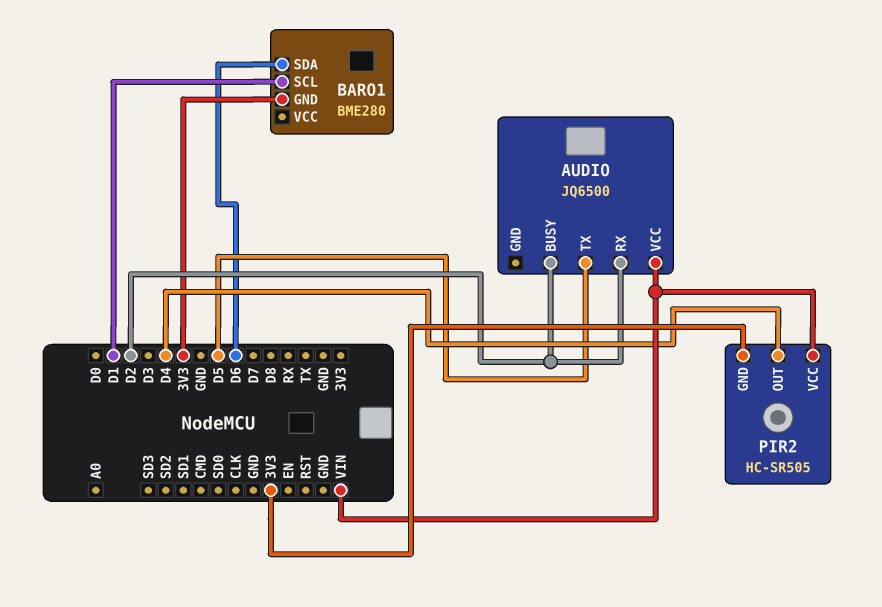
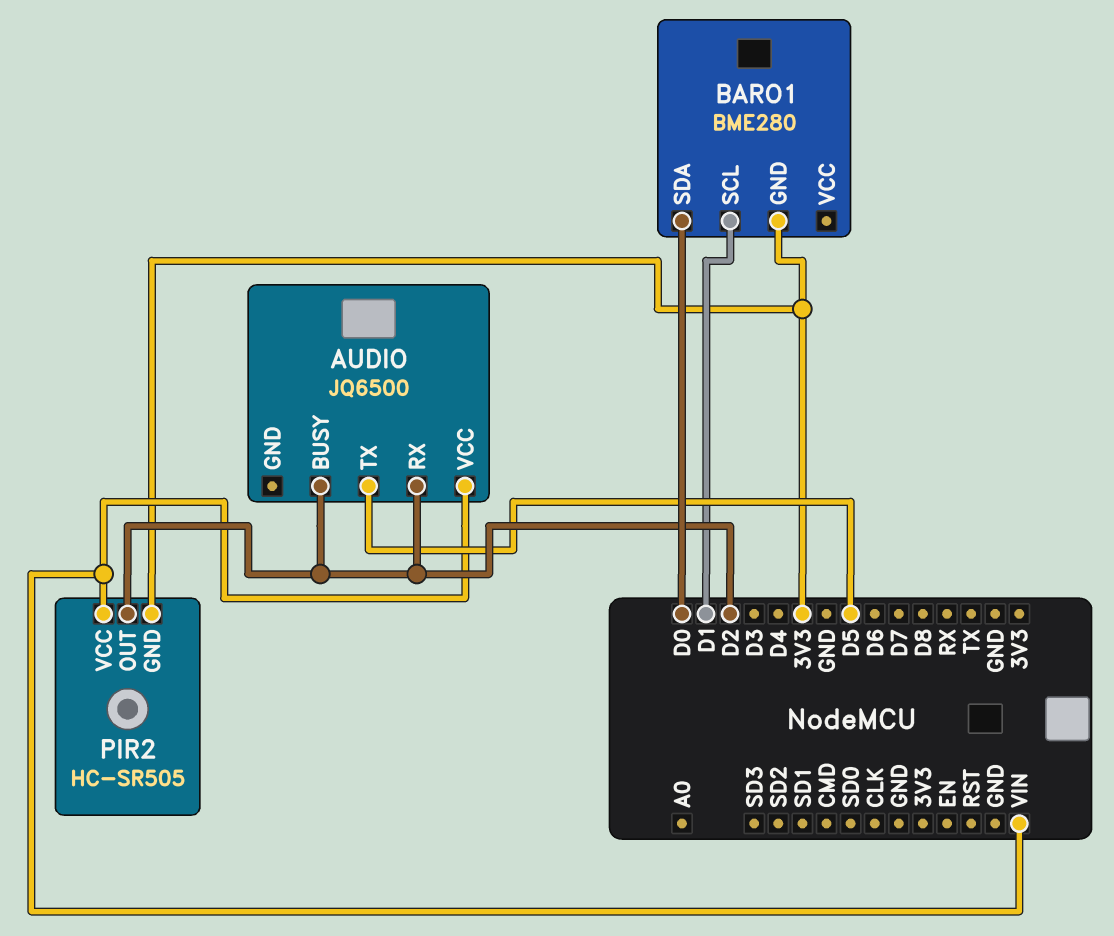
BARO1 pin SDA: D6 -> D0
PIR2 pin OUT: D4 -> D2

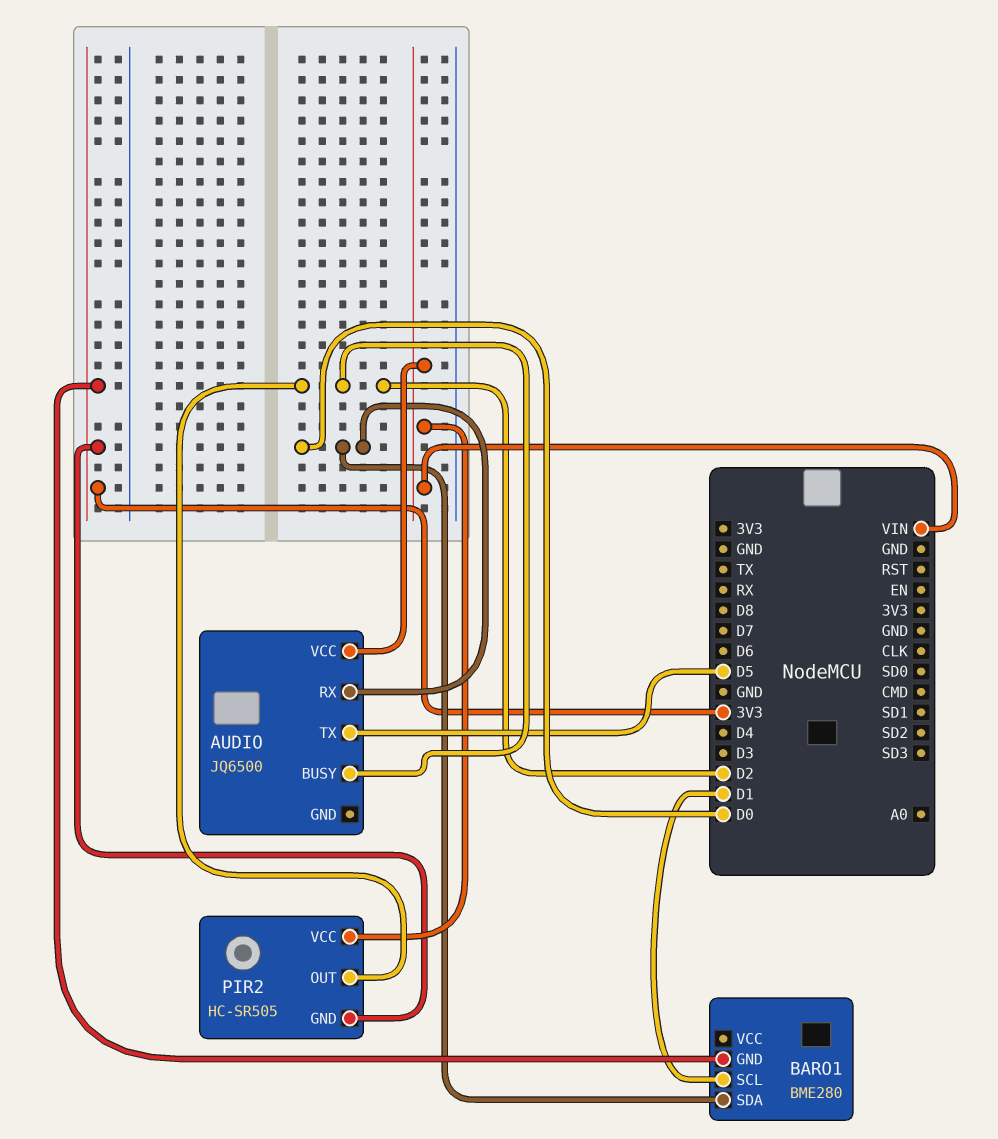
AUDIO pin RX: D2 -> D0

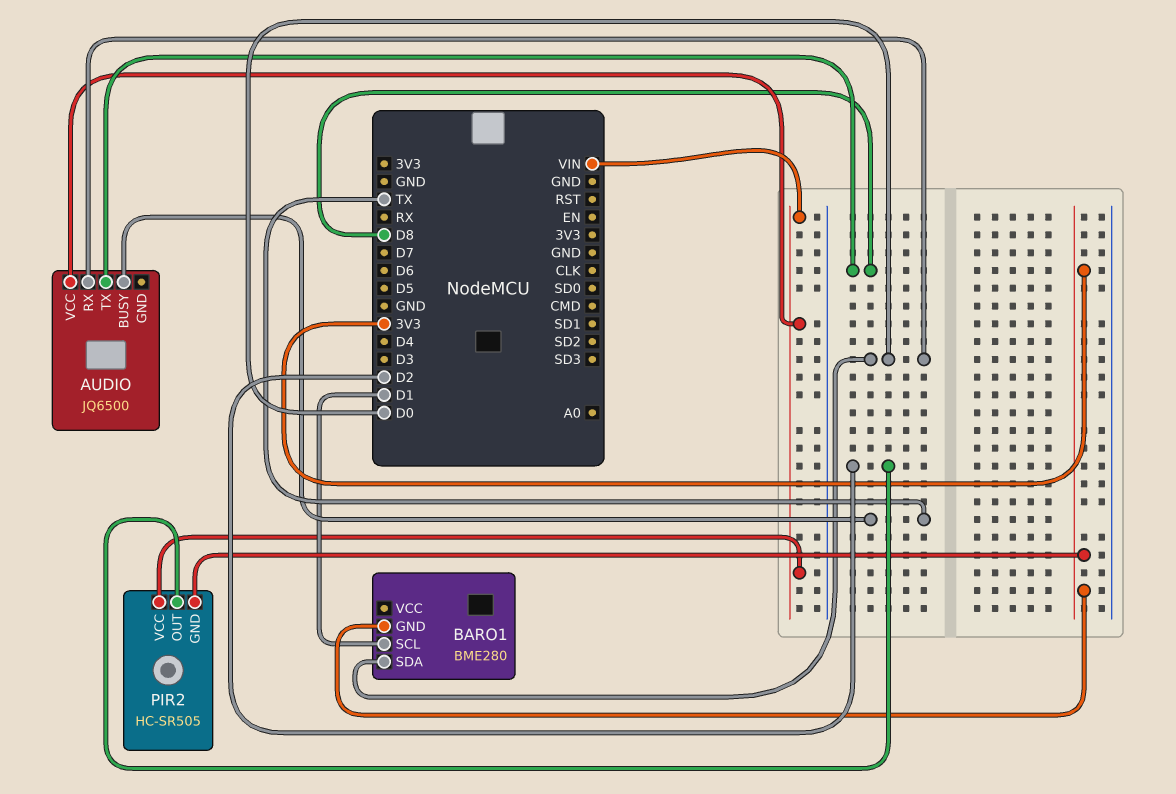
AUDIO pin BUSY: D2 -> TX
AUDIO pin TX: D5 -> D8

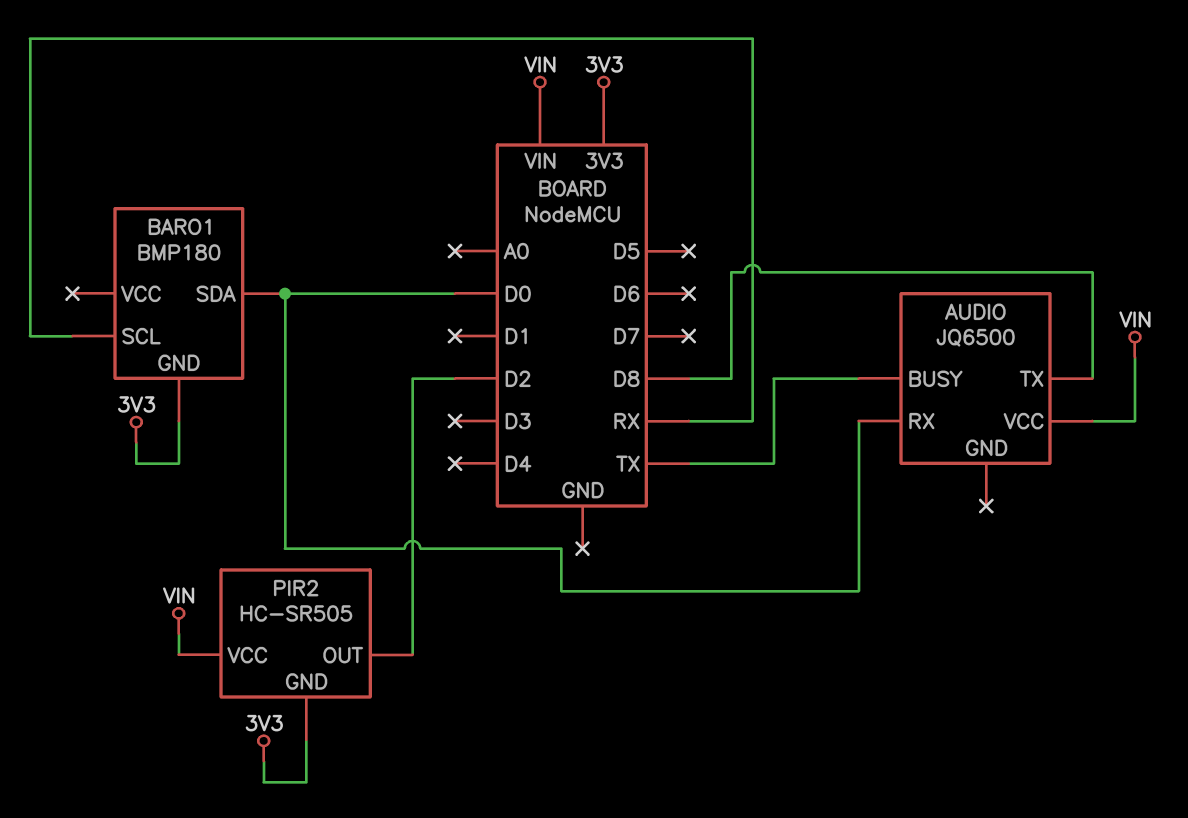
BARO1: BME280 -> BMP180
BARO1 pin SCL: D1 -> RX

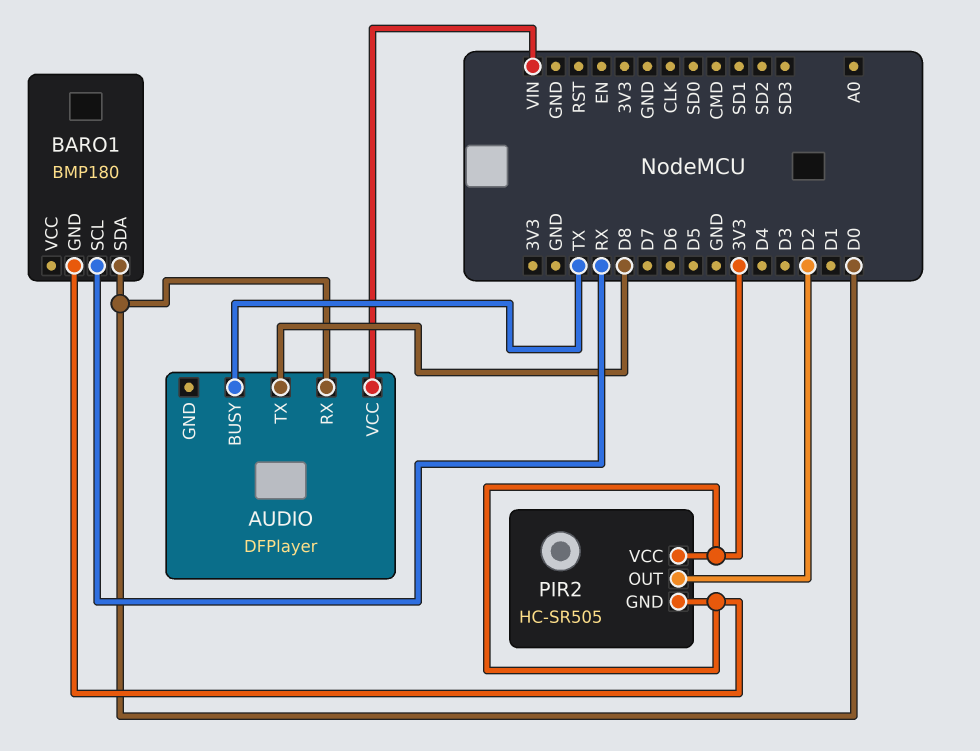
AUDIO: JQ6500 -> DFPlayer
PIR2 pin VCC: VIN -> 3V3

